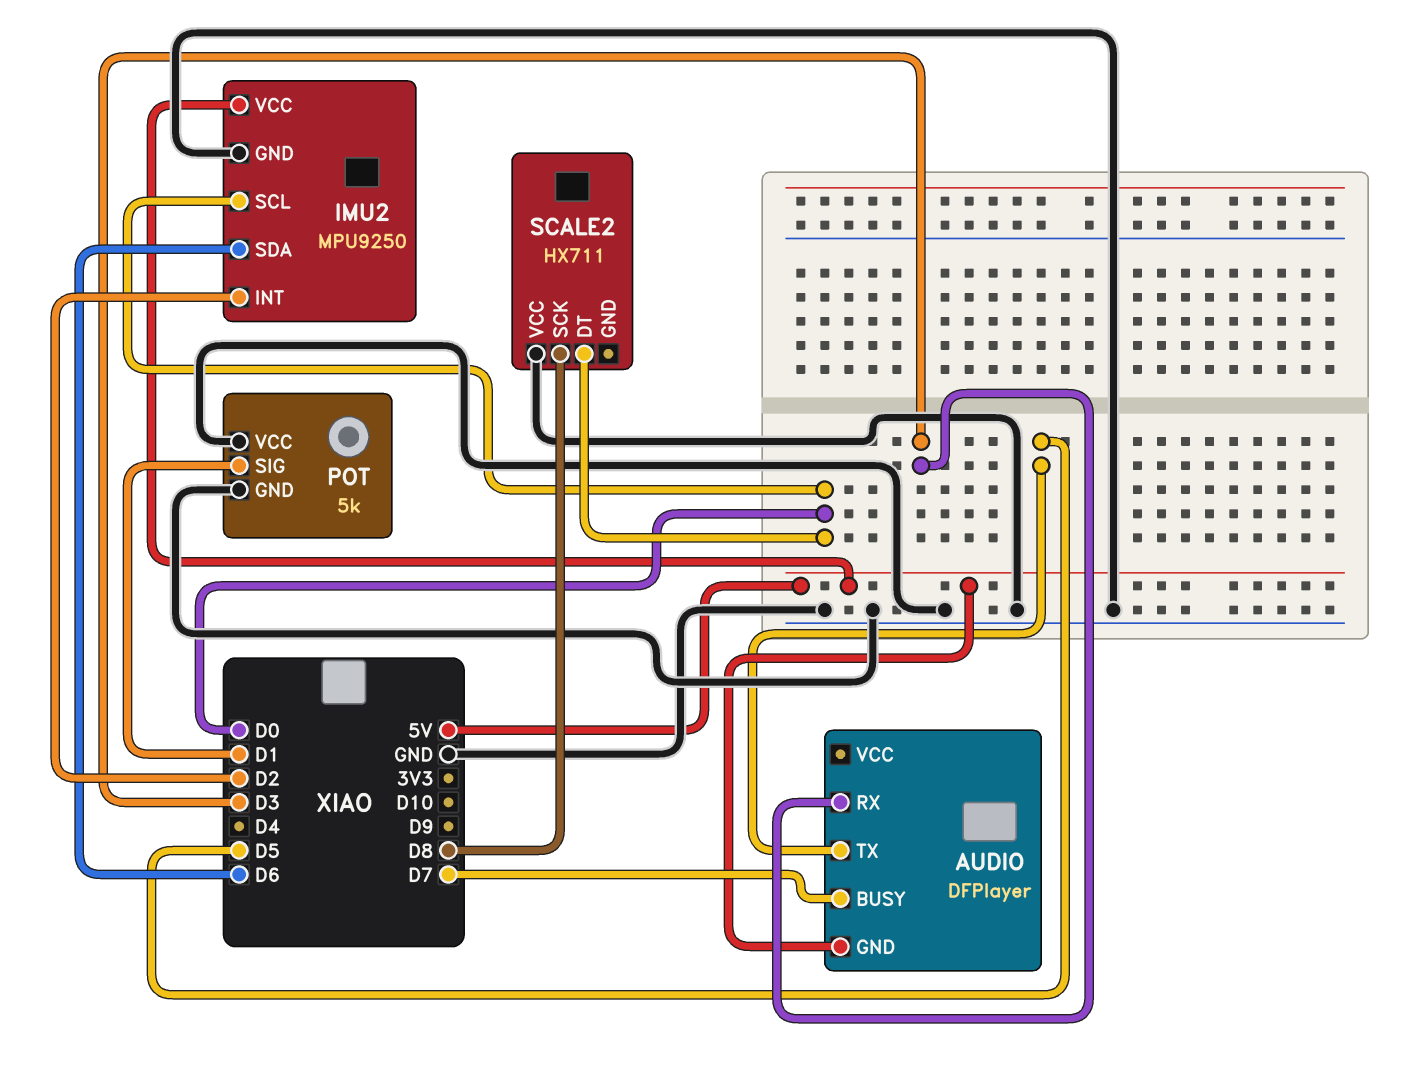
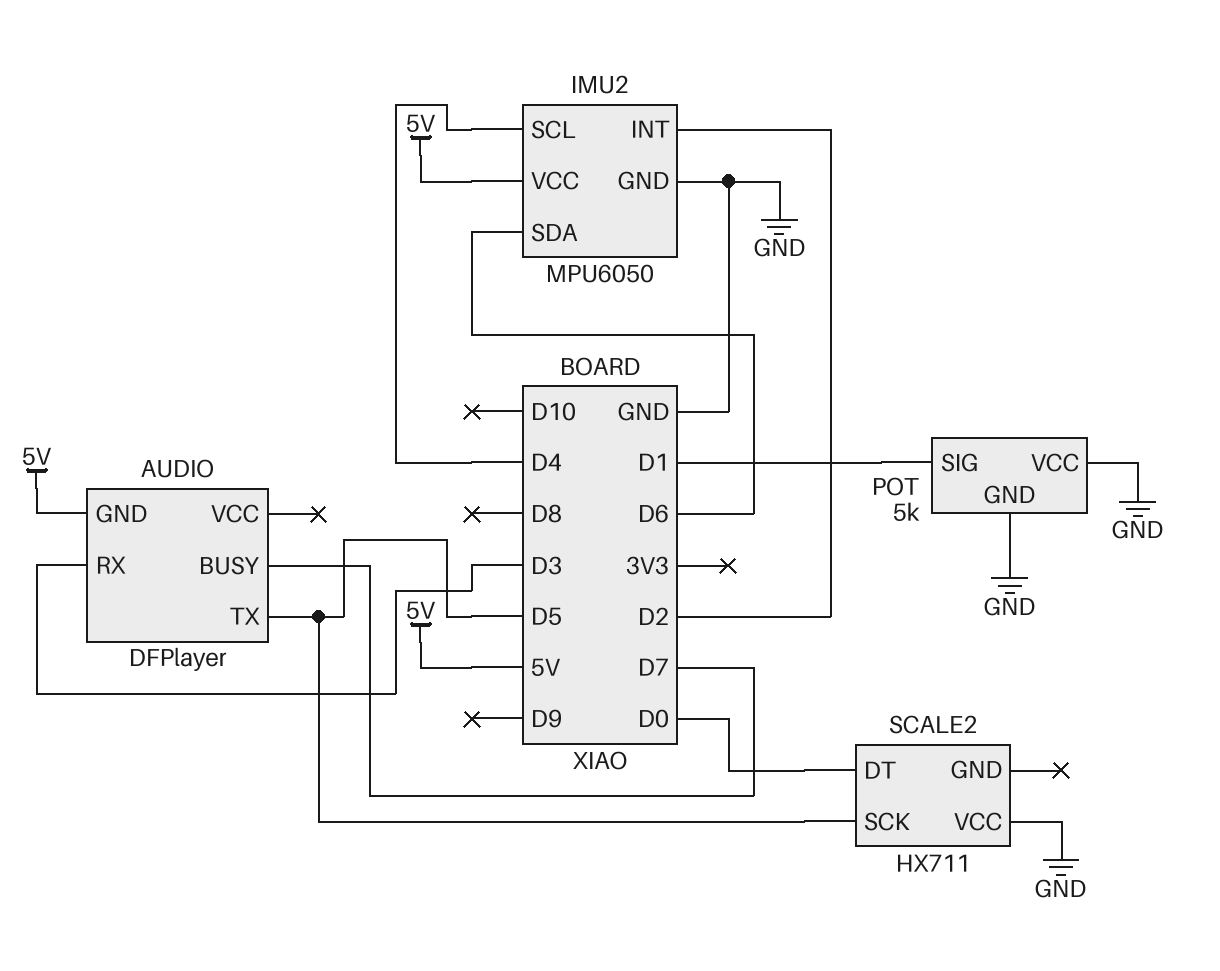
IMU2: MPU9250 -> MPU6050
IMU2 pin SCL: D0 -> D4
SCALE2 pin SCK: D8 -> D5

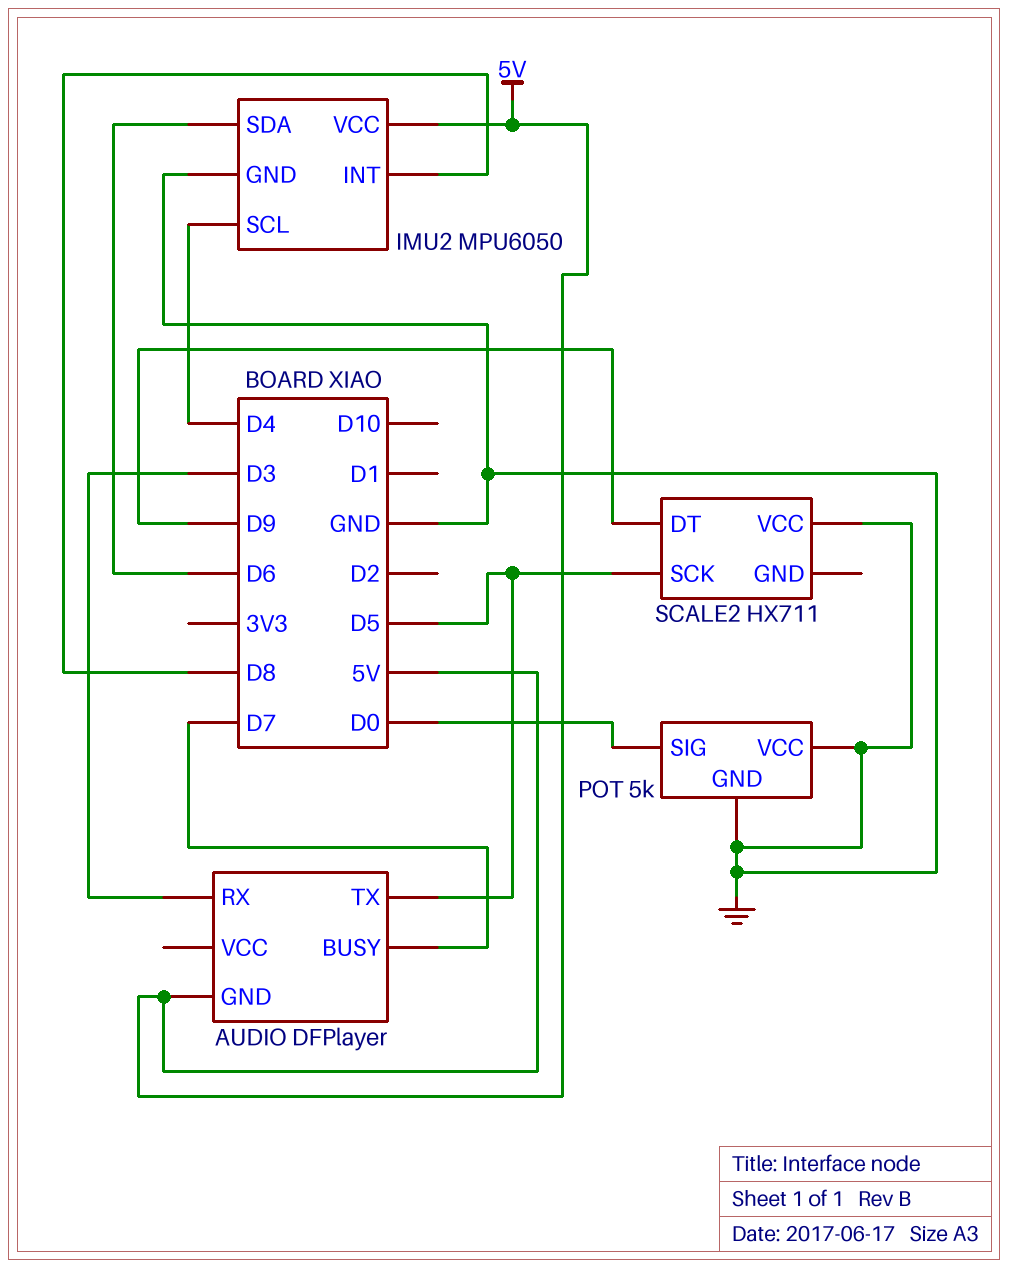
IMU2 pin INT: D2 -> D8
POT pin SIG: D1 -> D0
SCALE2 pin DT: D0 -> D9

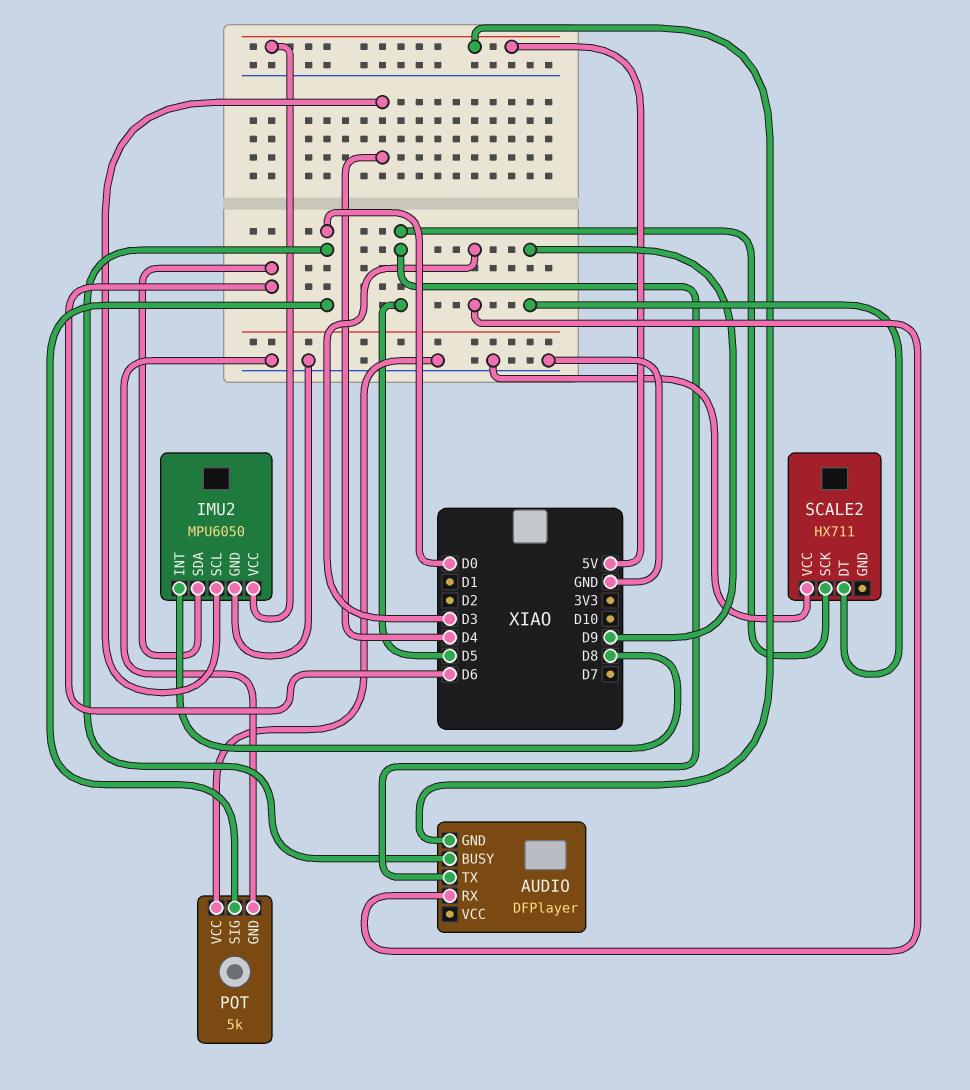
AUDIO pin BUSY: D7 -> D0

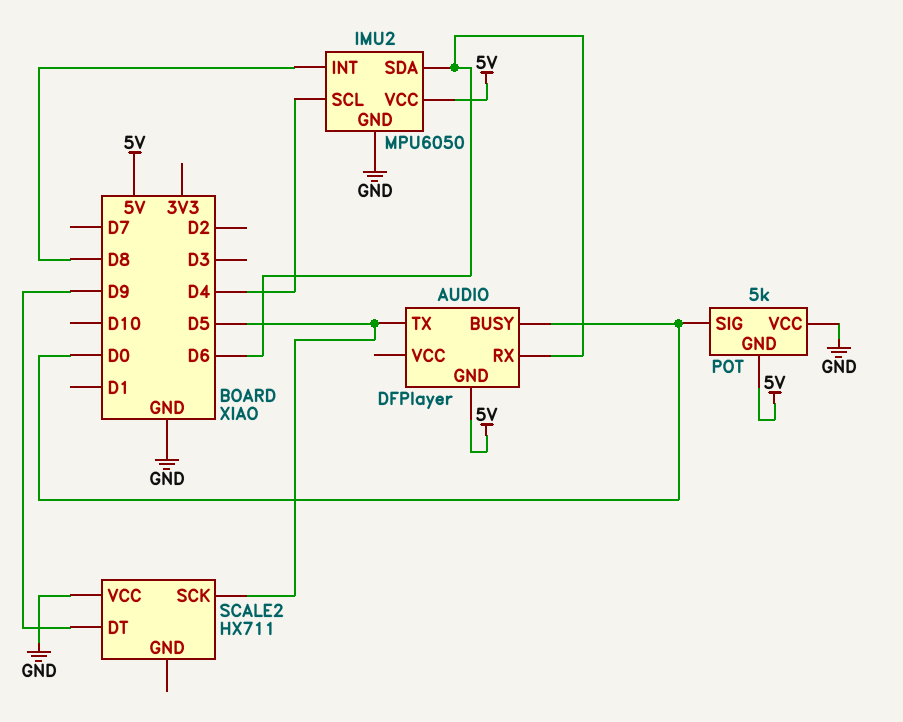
AUDIO pin RX: D3 -> D6
POT pin GND: GND -> 5V

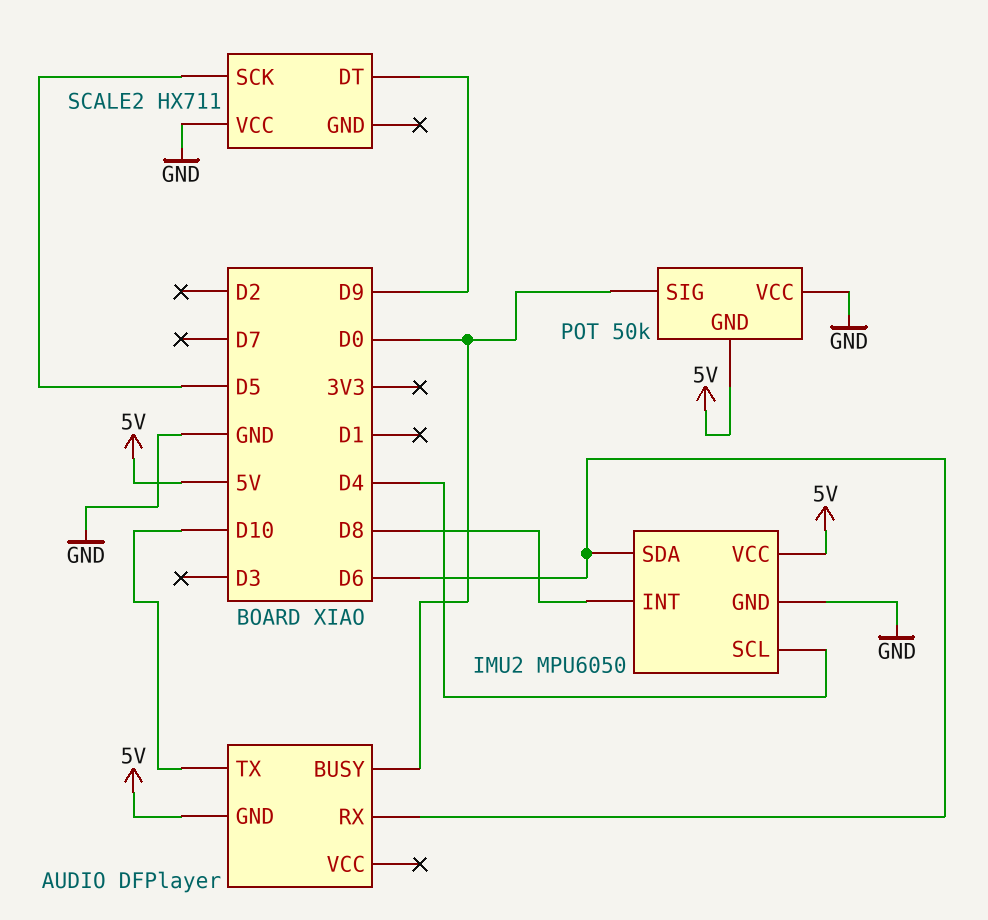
AUDIO pin TX: D5 -> D10
POT: 5k -> 50k

